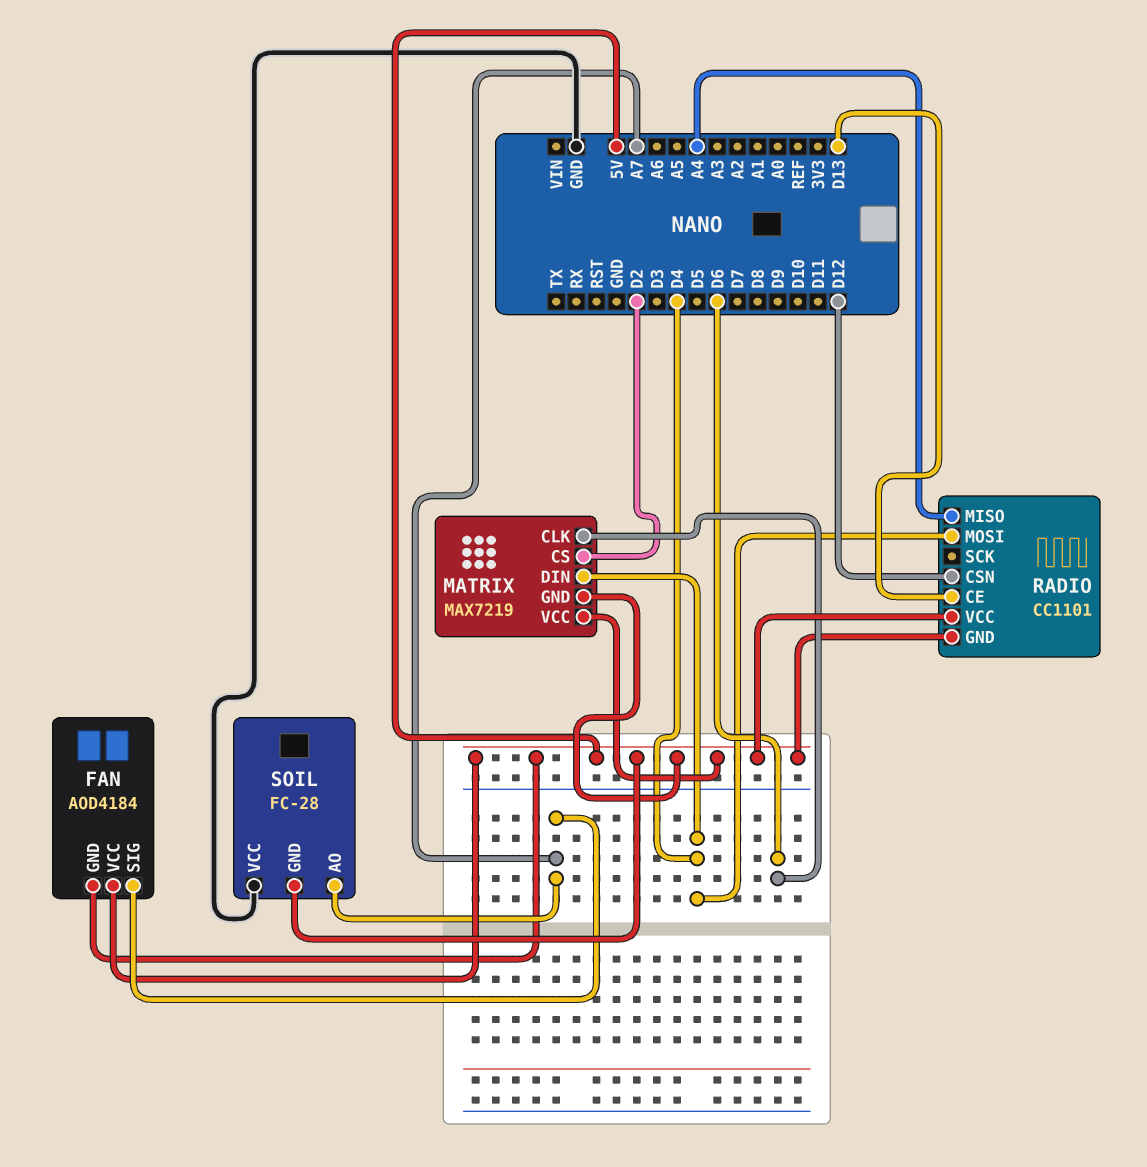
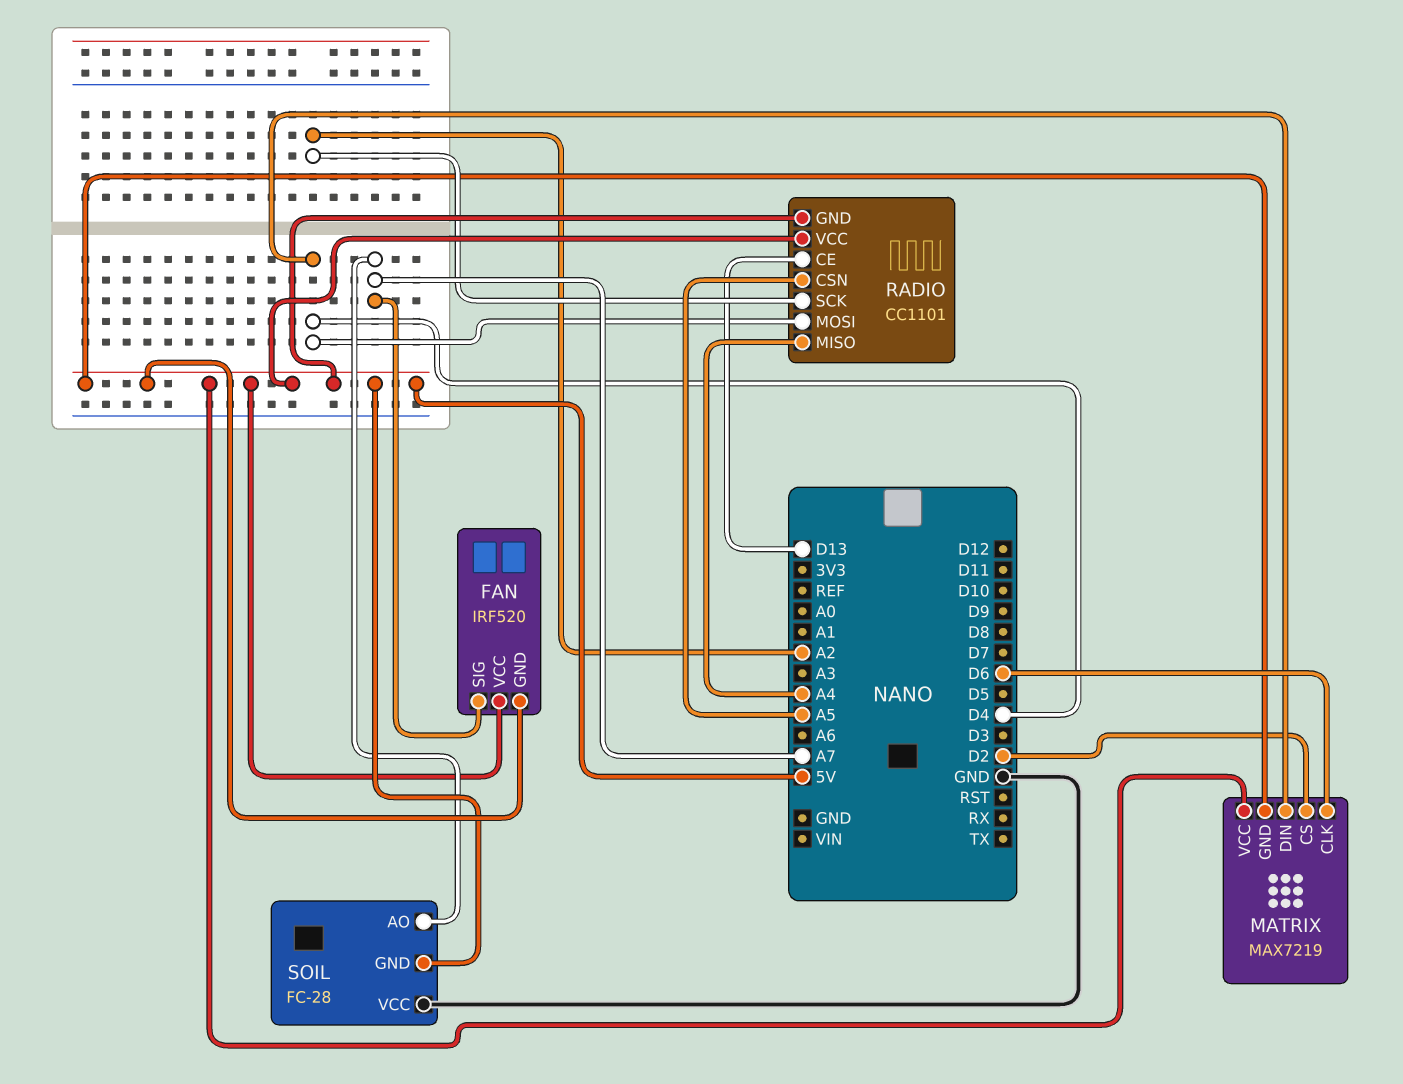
FAN: AOD4184 -> IRF520
RADIO pin CSN: D12 -> A5
RADIO pin SCK: none -> A2

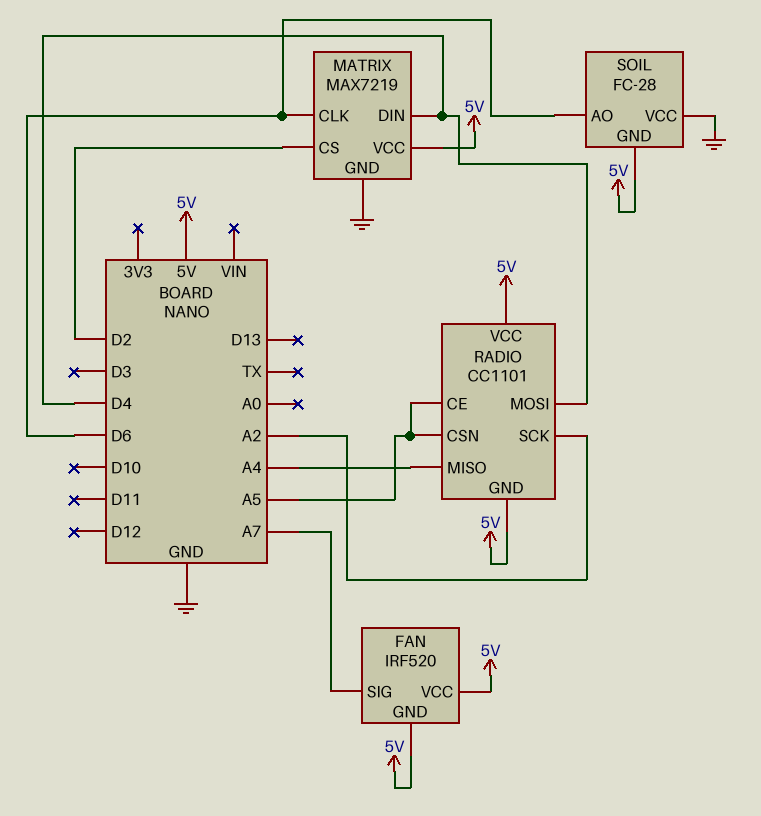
MATRIX pin GND: 5V -> GND
RADIO pin CE: D13 -> A5
SOIL pin AO: A7 -> D6

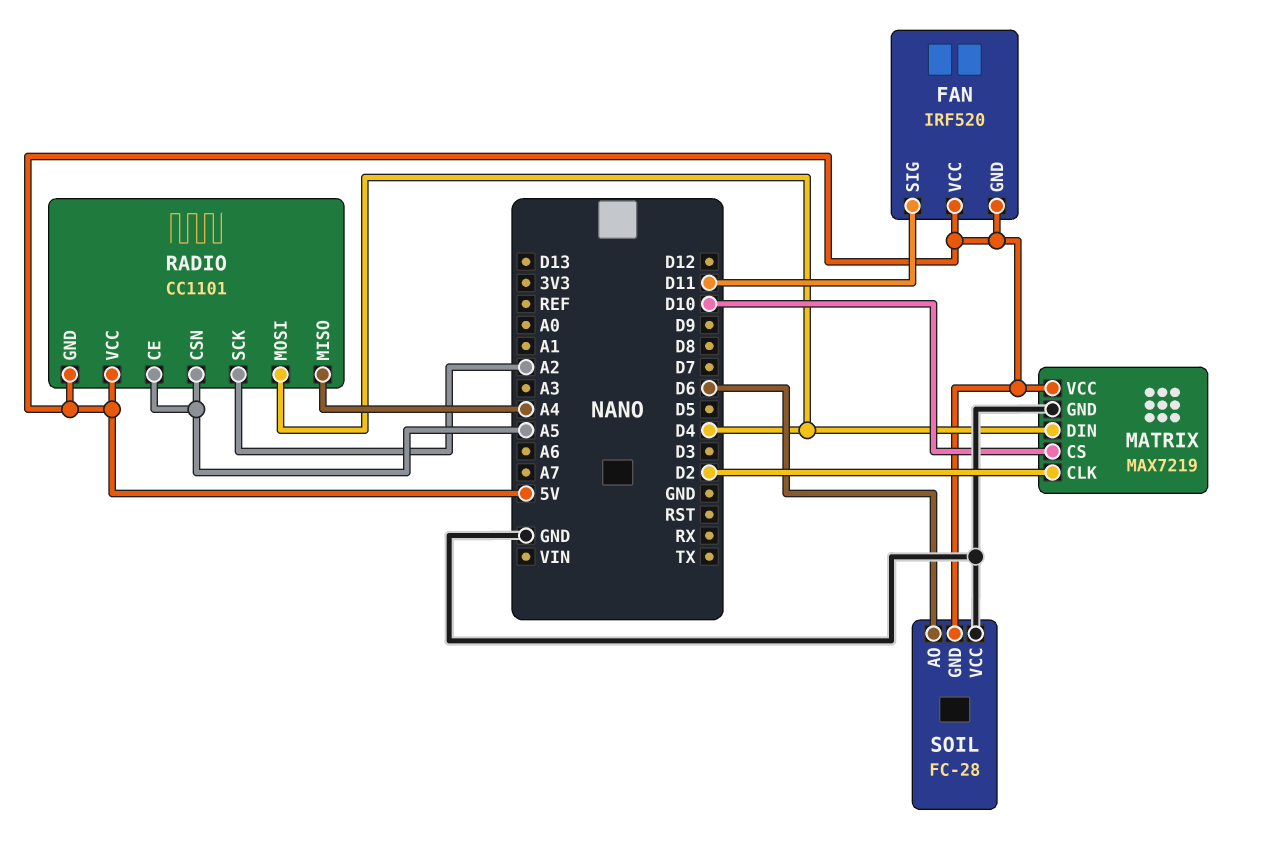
FAN pin SIG: A7 -> D11
MATRIX pin CLK: D6 -> D2
MATRIX pin CS: D2 -> D10

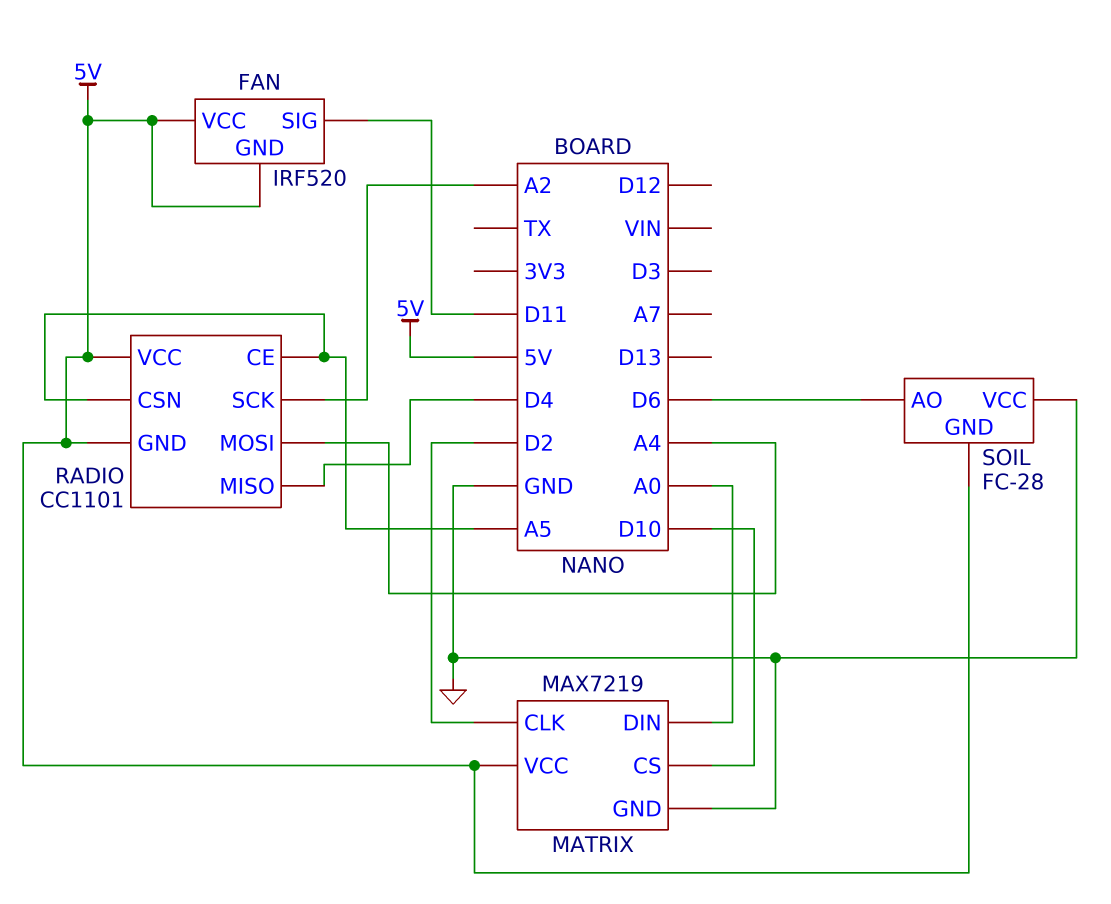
MATRIX pin DIN: D4 -> A0
RADIO pin MISO: A4 -> D4
RADIO pin MOSI: D4 -> A4

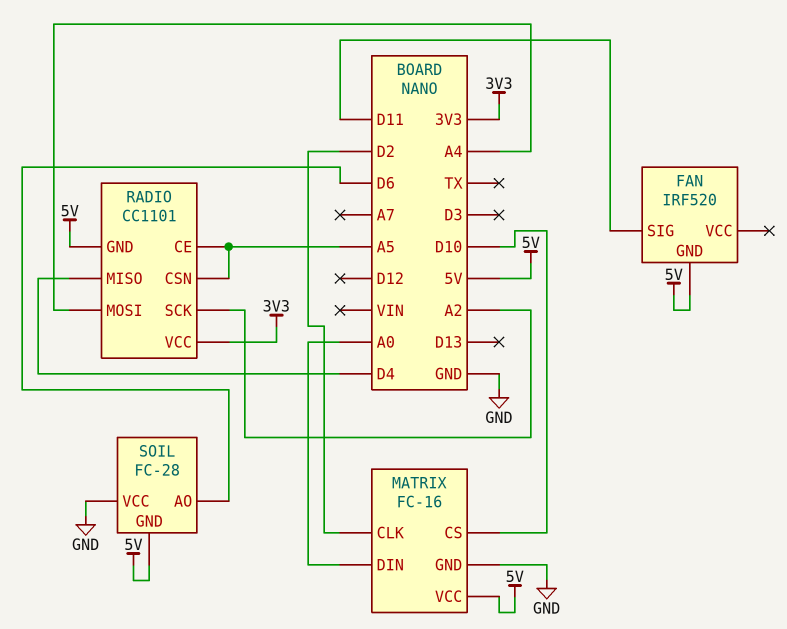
FAN pin VCC: 5V -> none
MATRIX: MAX7219 -> FC-16
RADIO pin VCC: 5V -> 3V3

